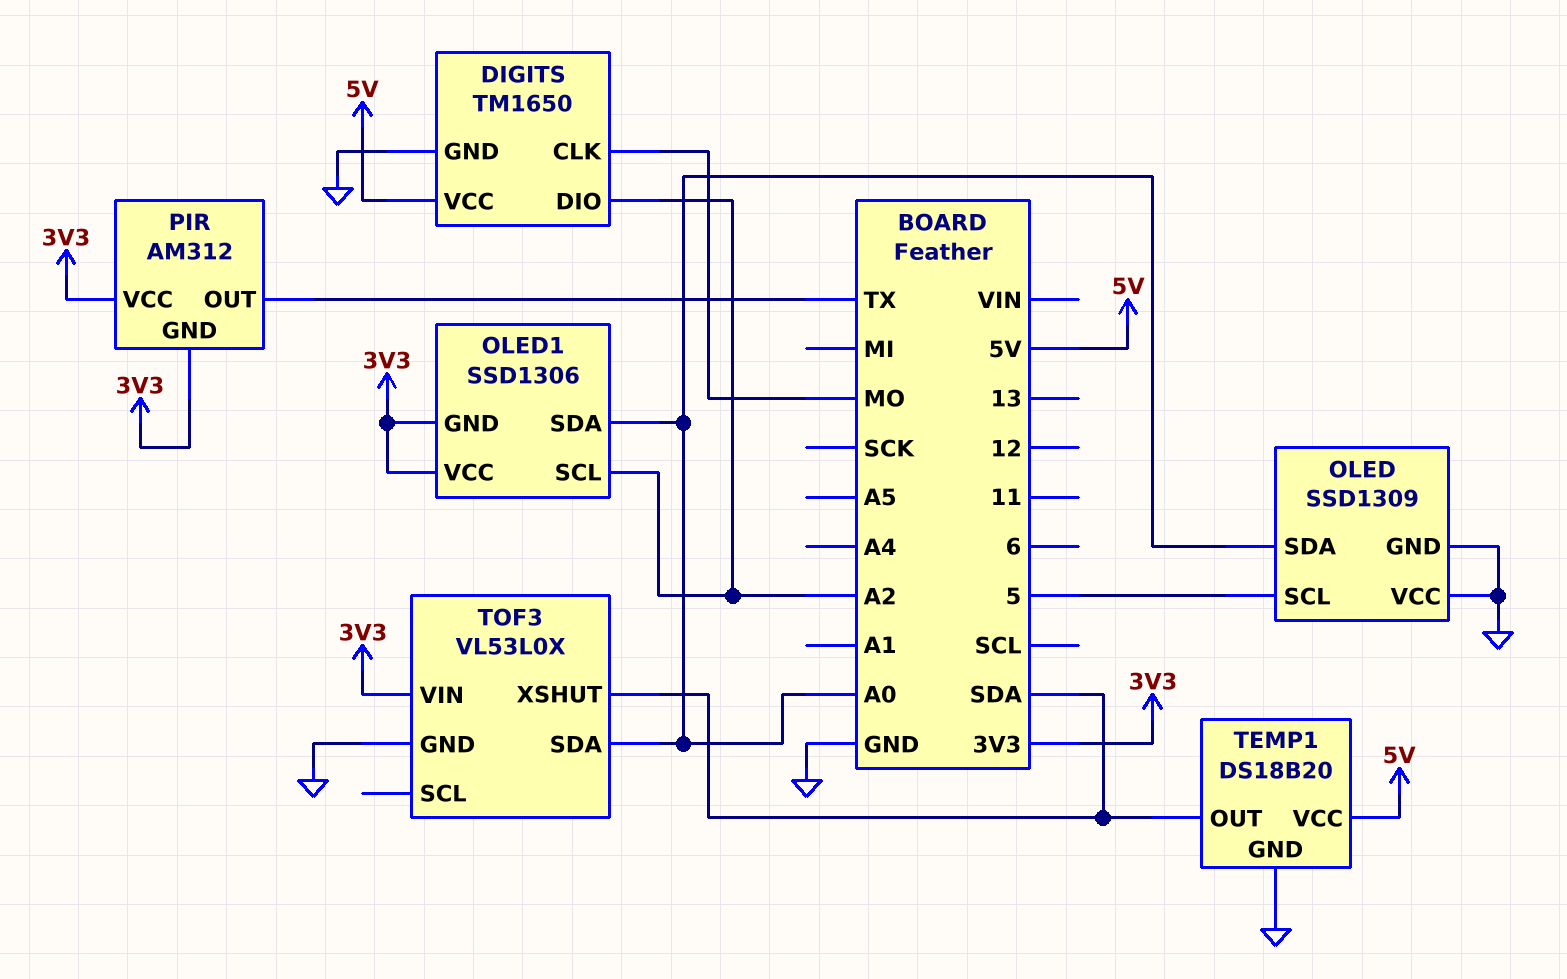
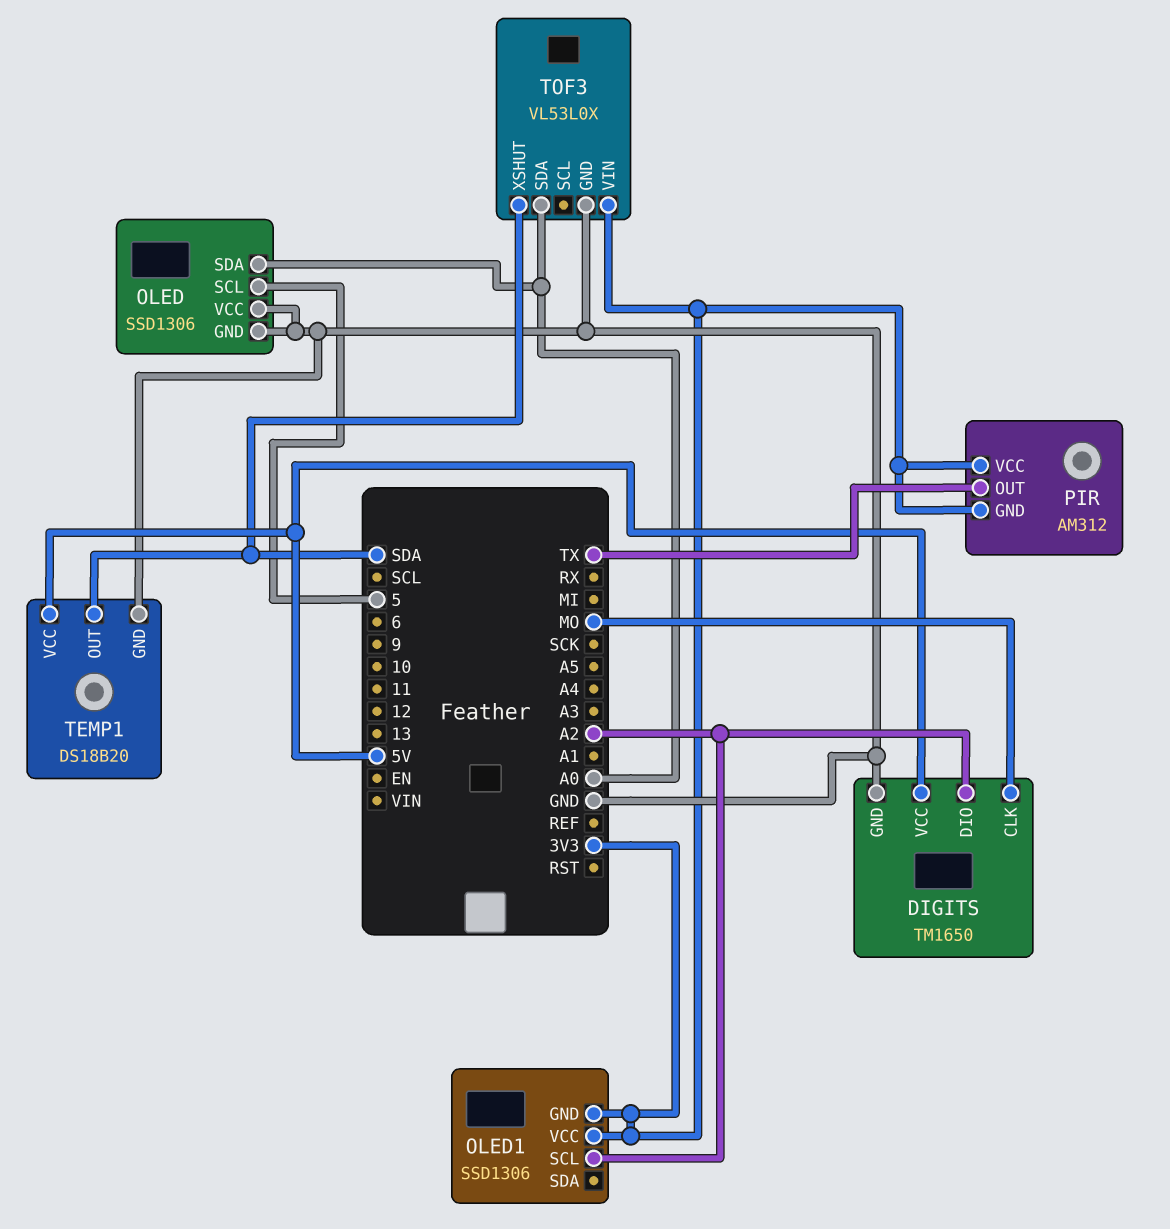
OLED: SSD1309 -> SSD1306
OLED1 pin SDA: A0 -> none

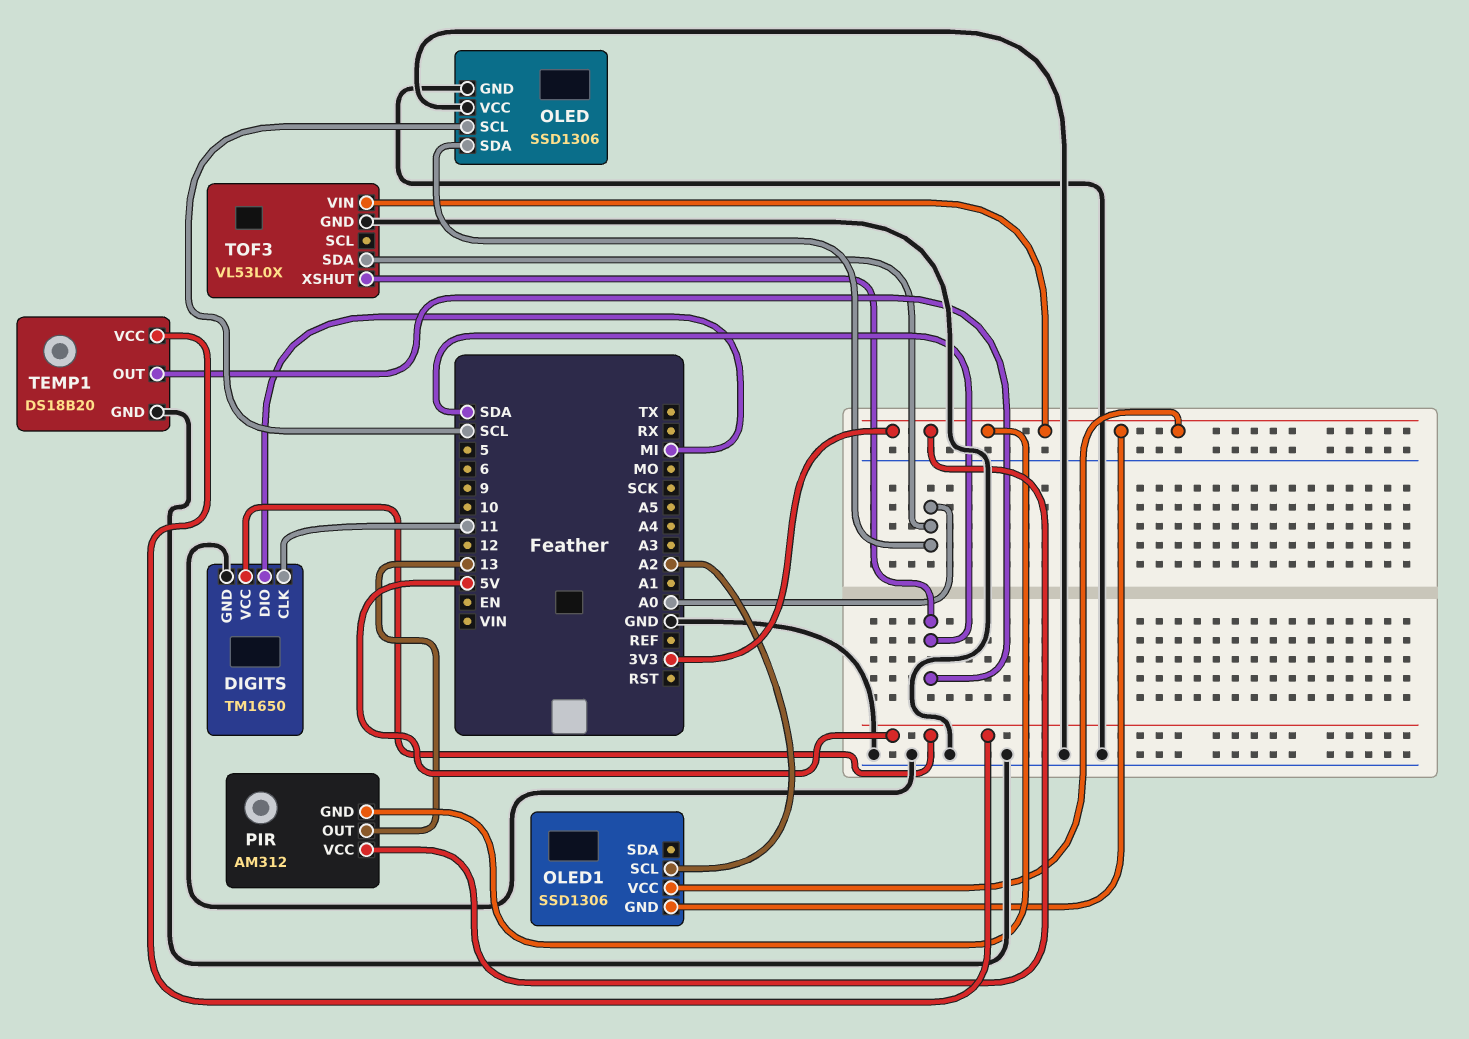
DIGITS pin CLK: MO -> 11
DIGITS pin DIO: A2 -> MI
OLED pin SCL: 5 -> SCL
PIR pin OUT: TX -> 13

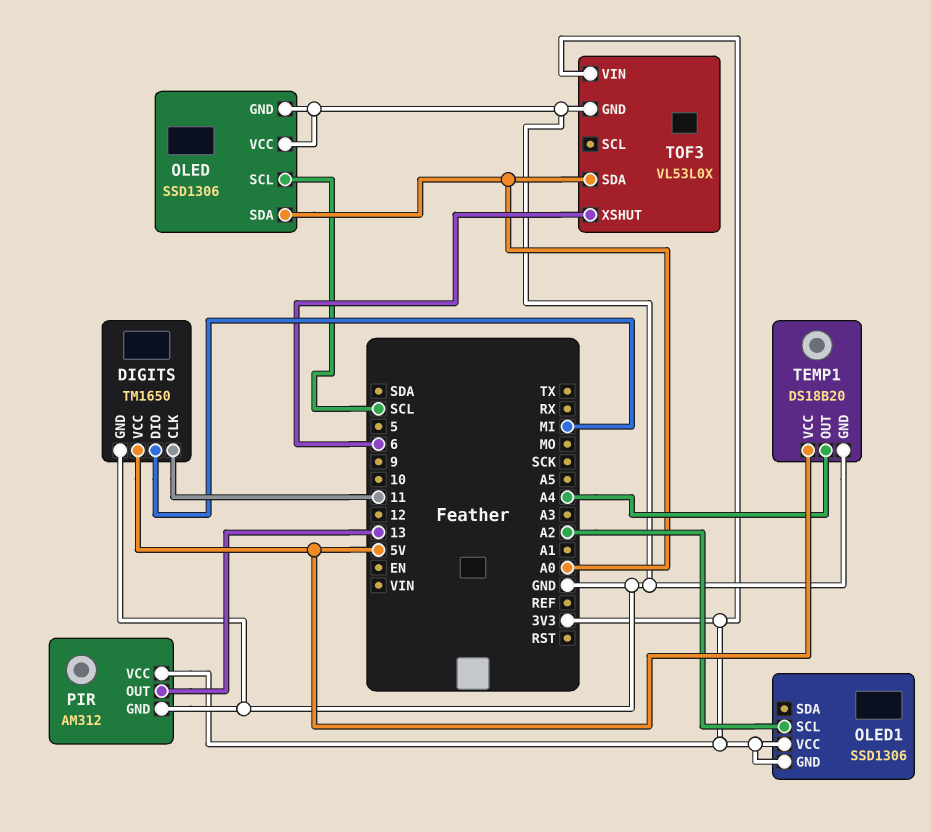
PIR pin GND: 3V3 -> GND
TEMP1 pin OUT: SDA -> A4
TOF3 pin XSHUT: SDA -> 6

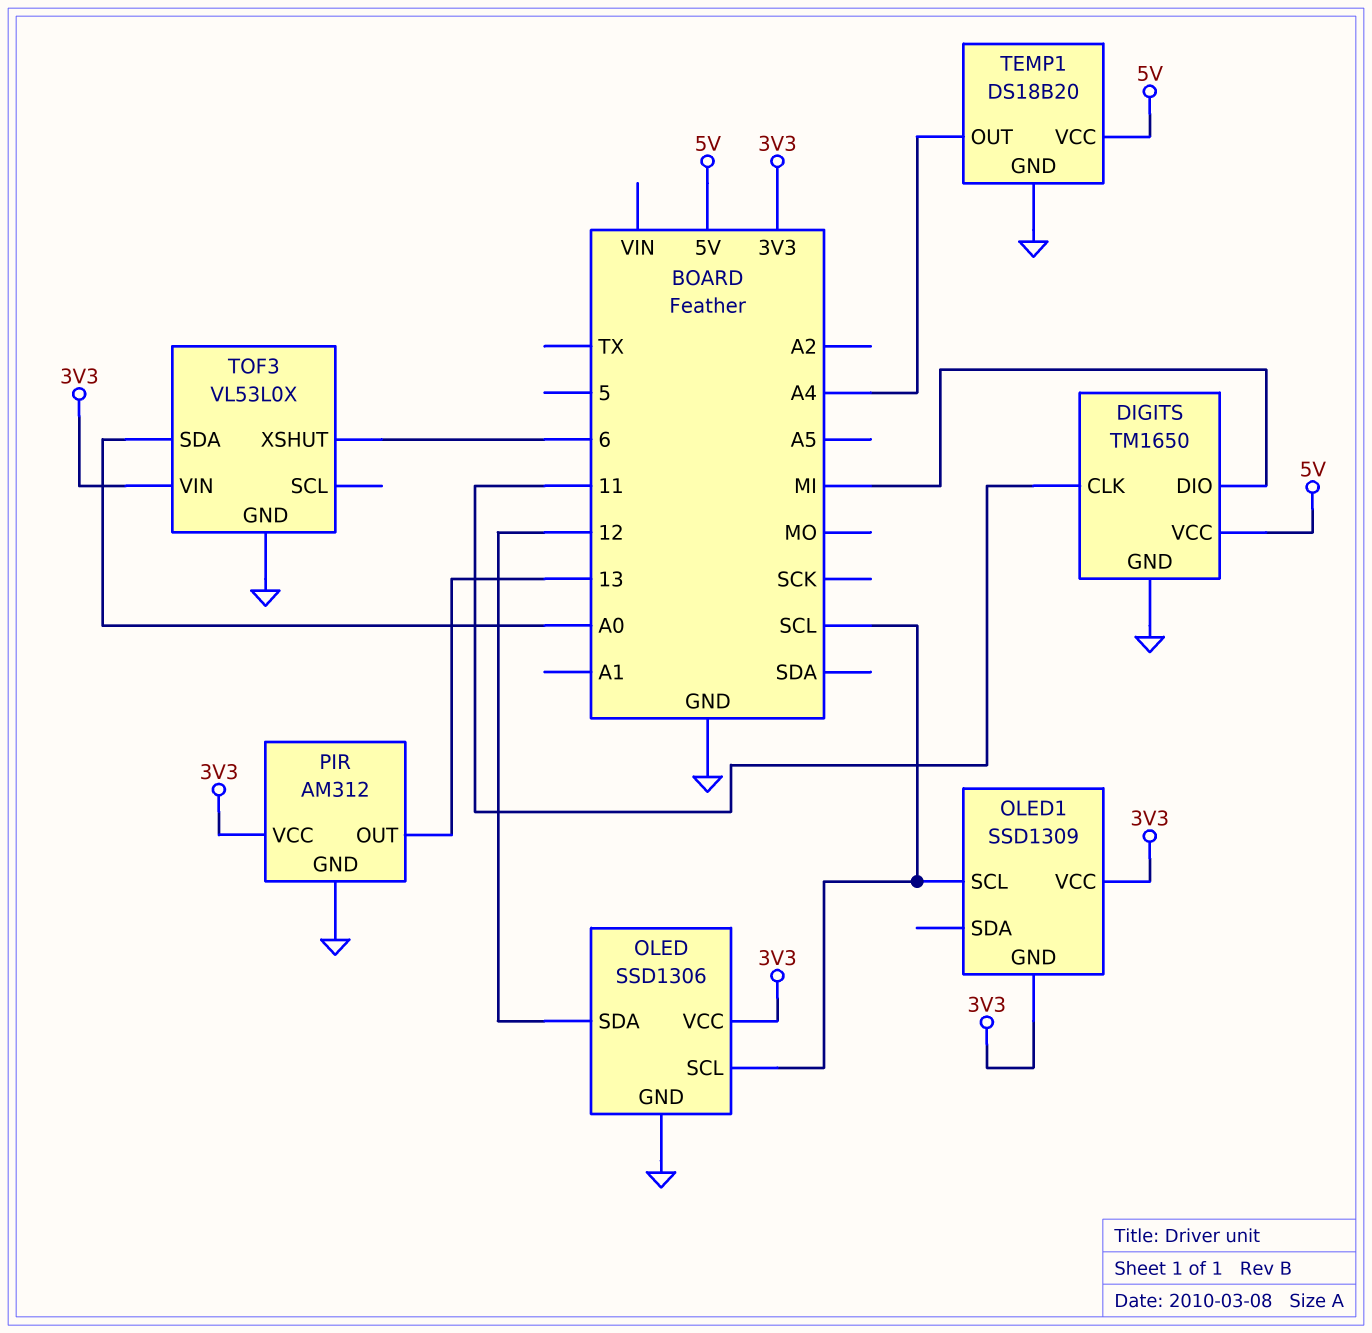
OLED pin SDA: A0 -> 12
OLED pin VCC: GND -> 3V3
OLED1: SSD1306 -> SSD1309
OLED1 pin SCL: A2 -> SCL

